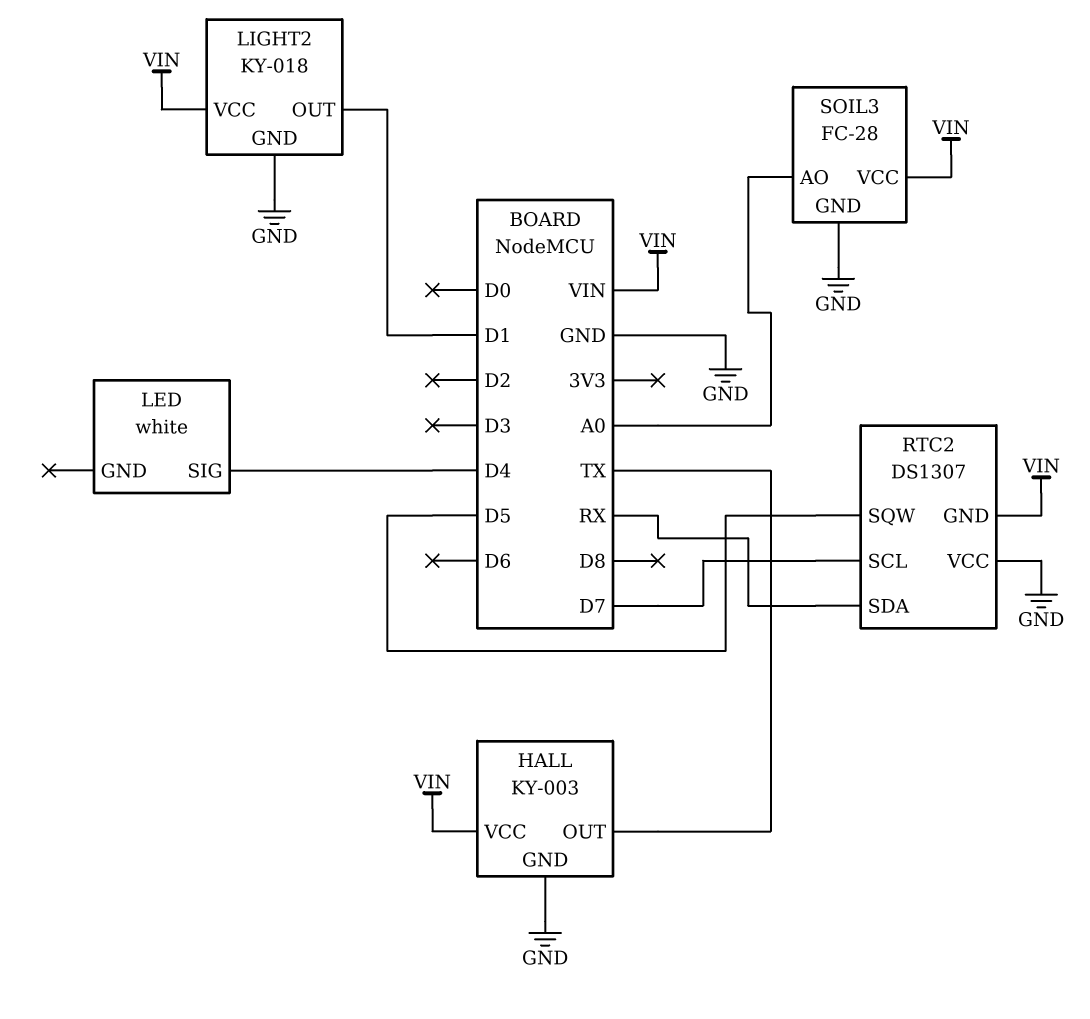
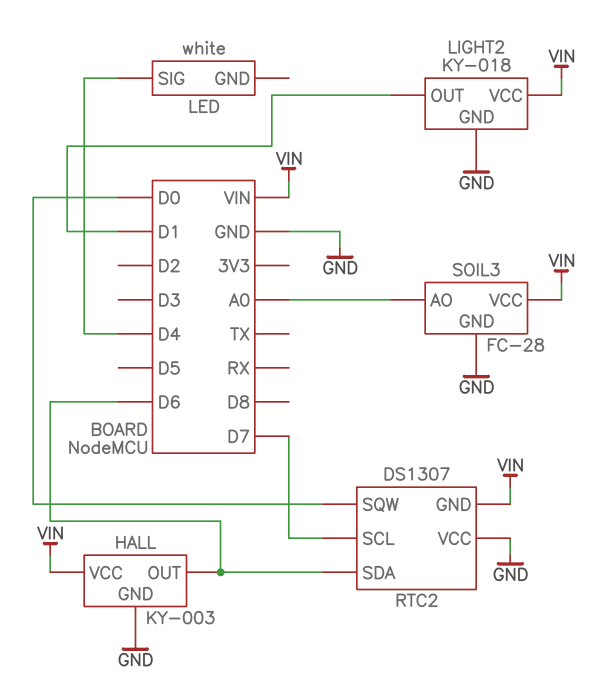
HALL pin OUT: TX -> D6
RTC2 pin SDA: RX -> D6
RTC2 pin SQW: D5 -> D0

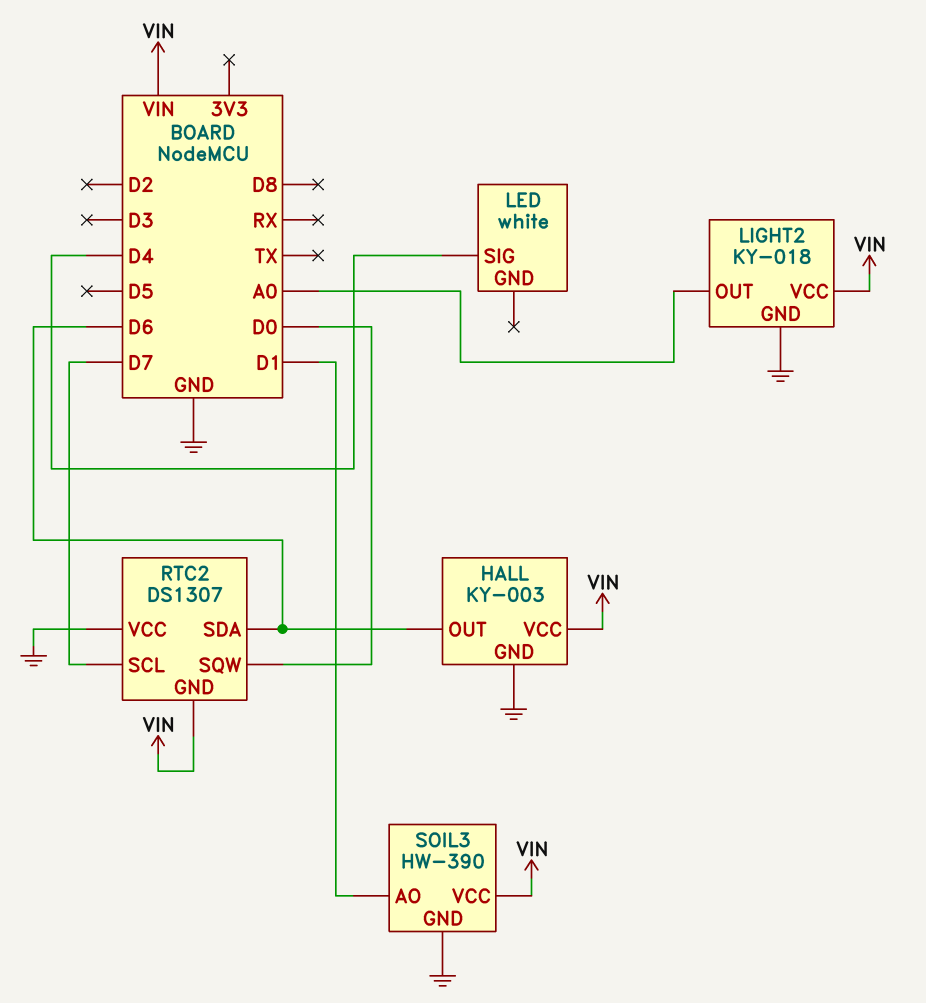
LIGHT2 pin OUT: D1 -> A0
SOIL3: FC-28 -> HW-390
SOIL3 pin AO: A0 -> D1

